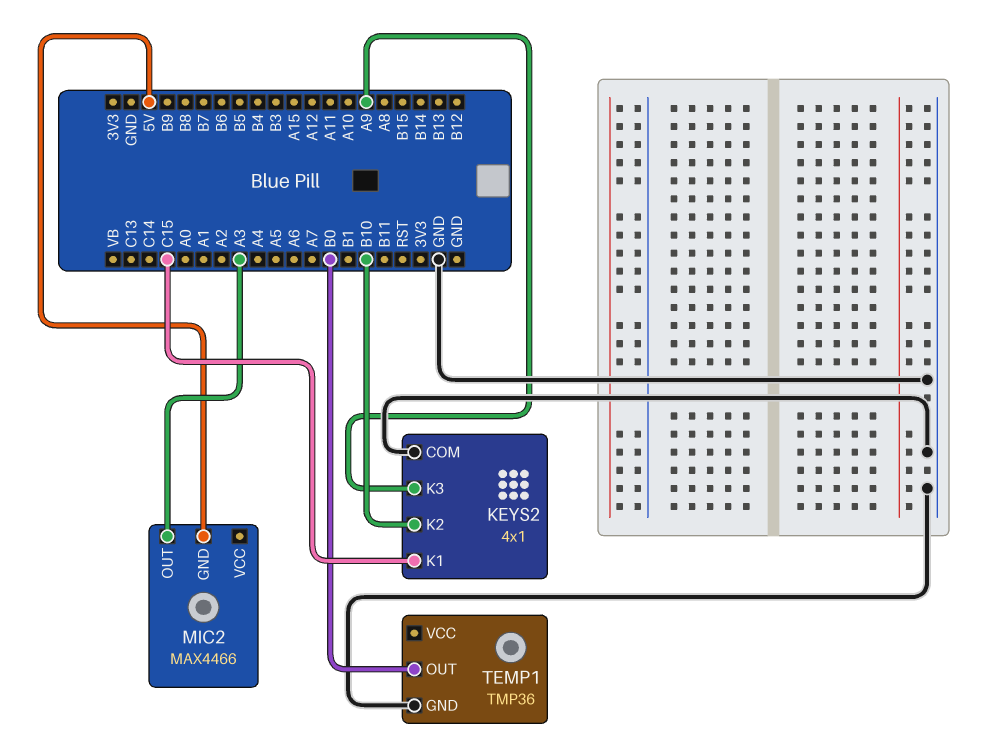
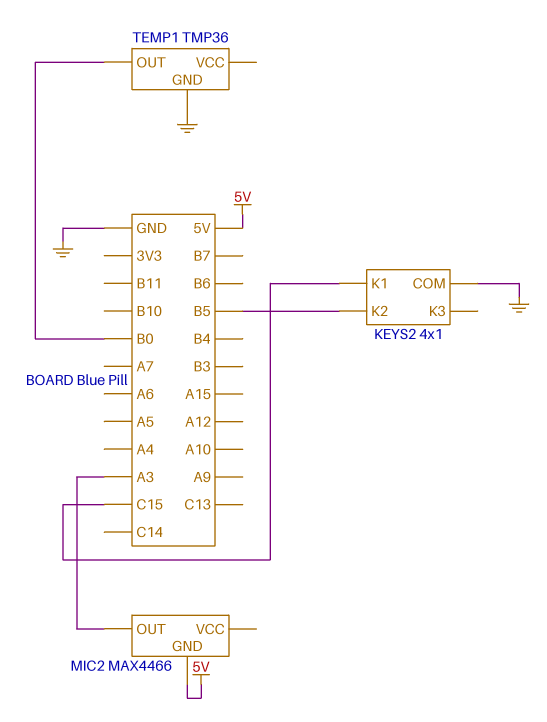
KEYS2 pin K2: B10 -> B5
KEYS2 pin K3: A9 -> none

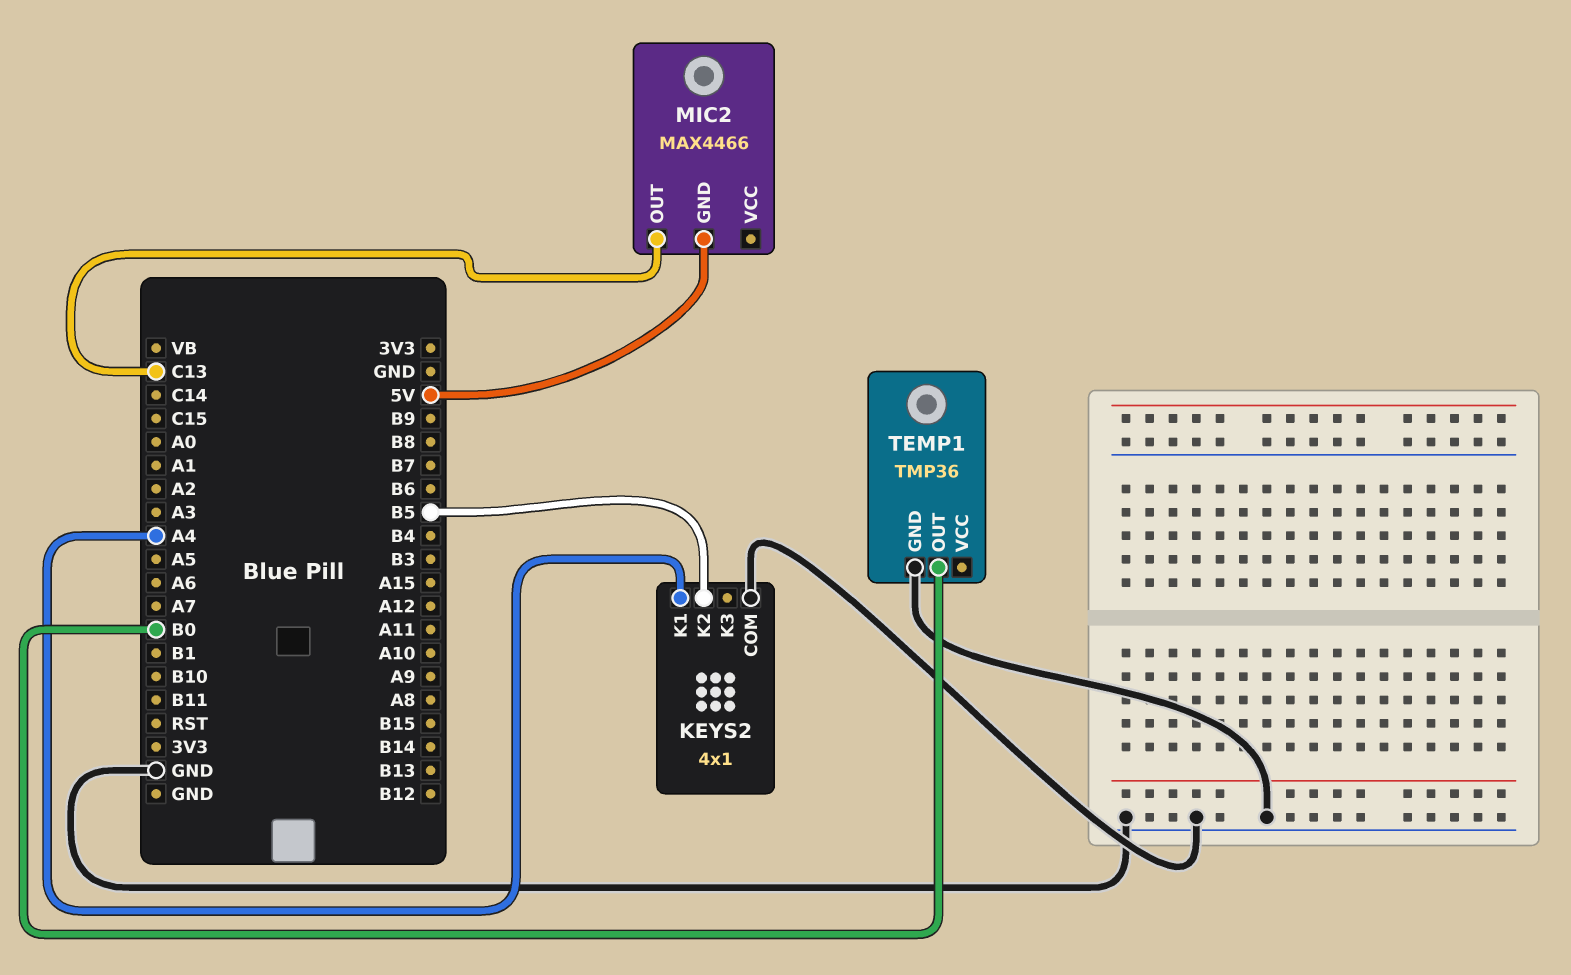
KEYS2 pin K1: C15 -> A4
MIC2 pin OUT: A3 -> C13

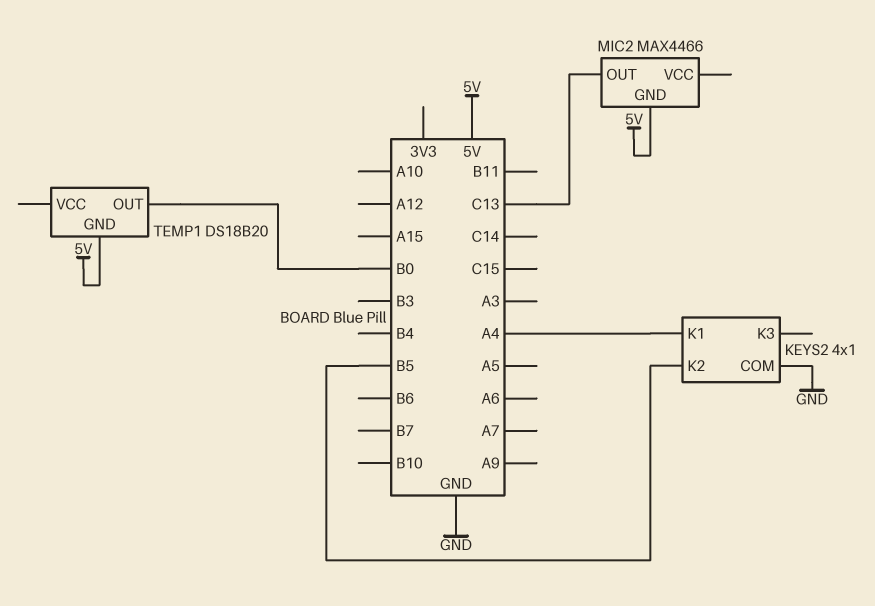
TEMP1: TMP36 -> DS18B20
TEMP1 pin GND: GND -> 5V

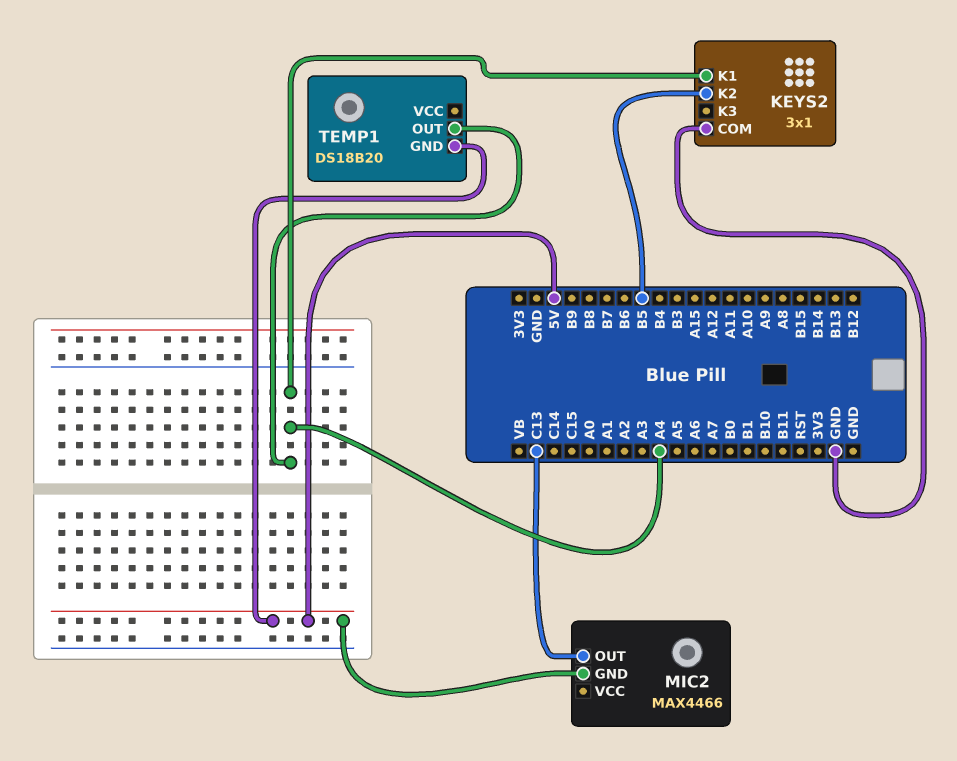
KEYS2: 4x1 -> 3x1
TEMP1 pin OUT: B0 -> A4

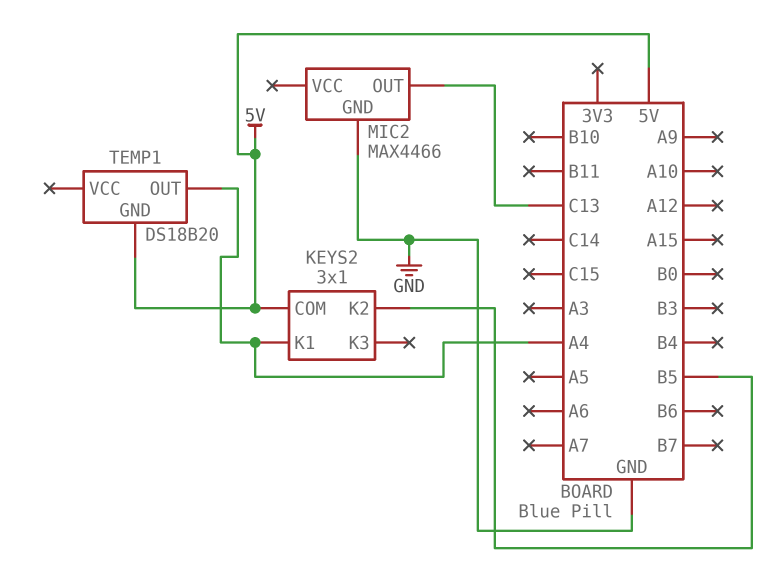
KEYS2 pin COM: GND -> 5V
MIC2 pin GND: 5V -> GND

